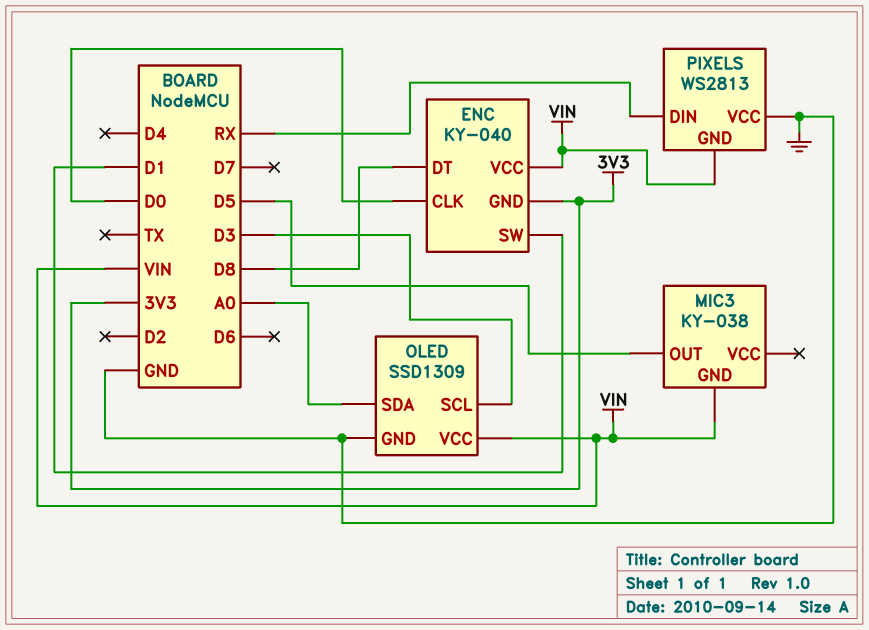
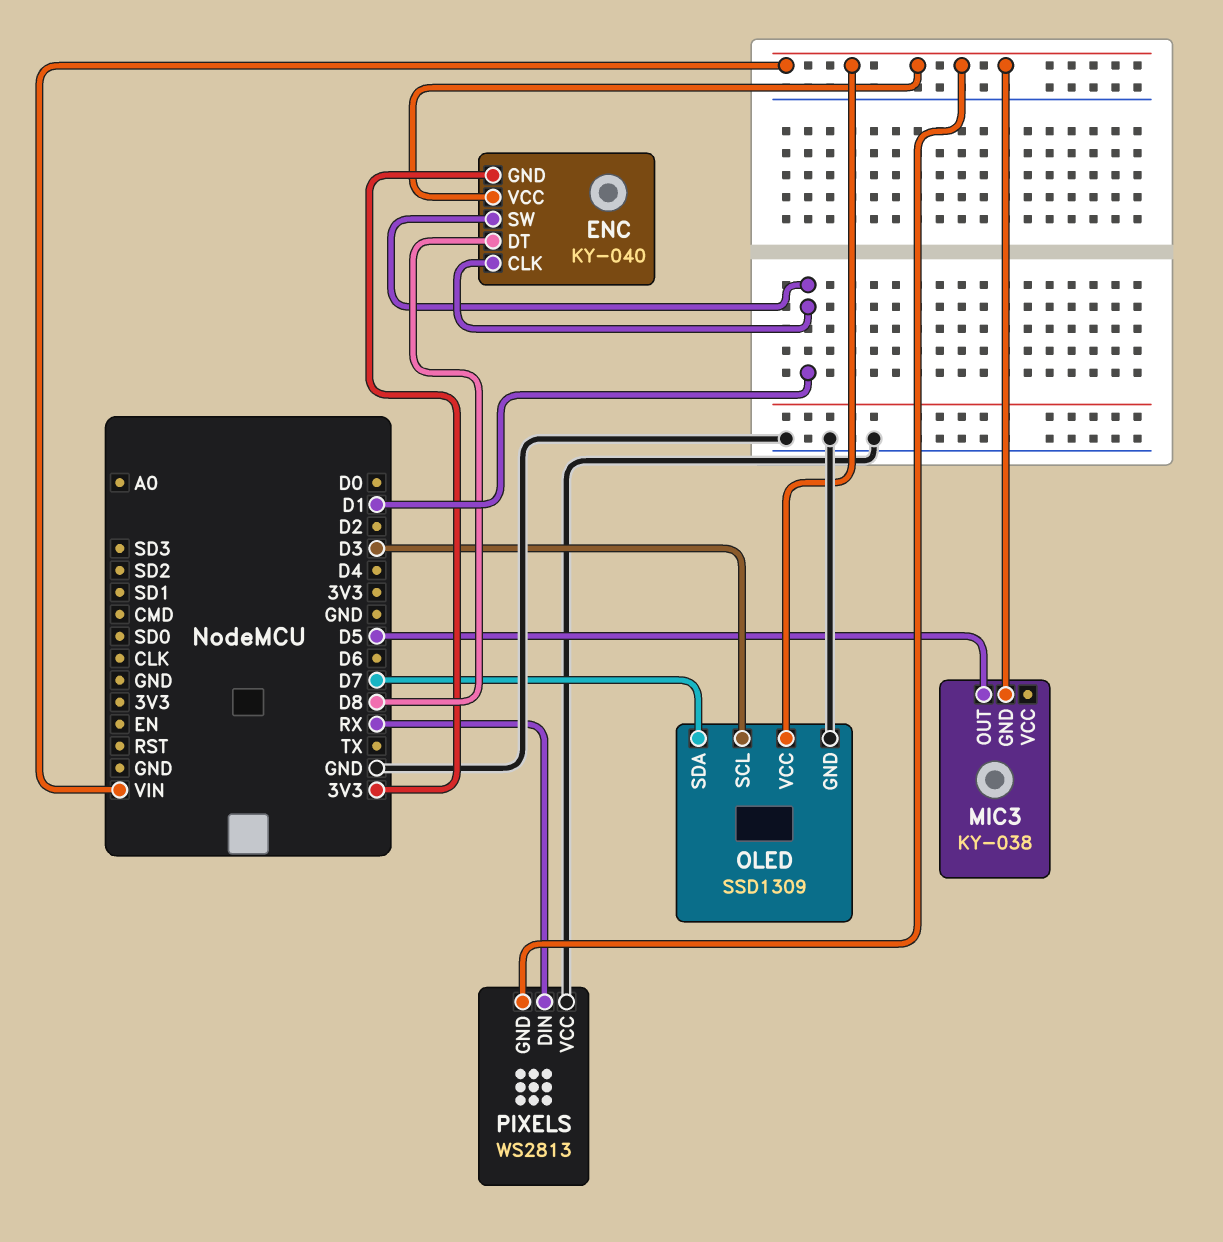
ENC pin CLK: D0 -> D1
OLED pin SDA: A0 -> D7

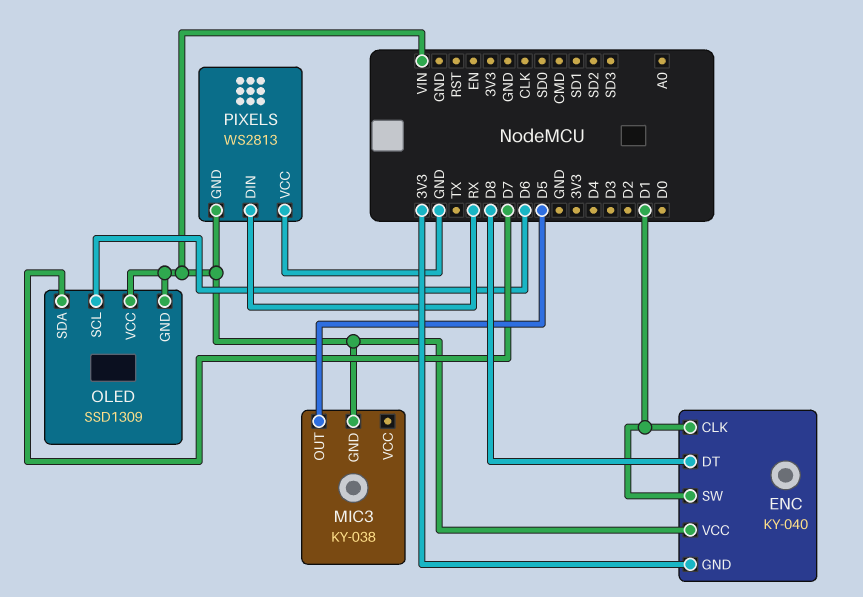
OLED pin GND: GND -> VIN
OLED pin SCL: D3 -> D6

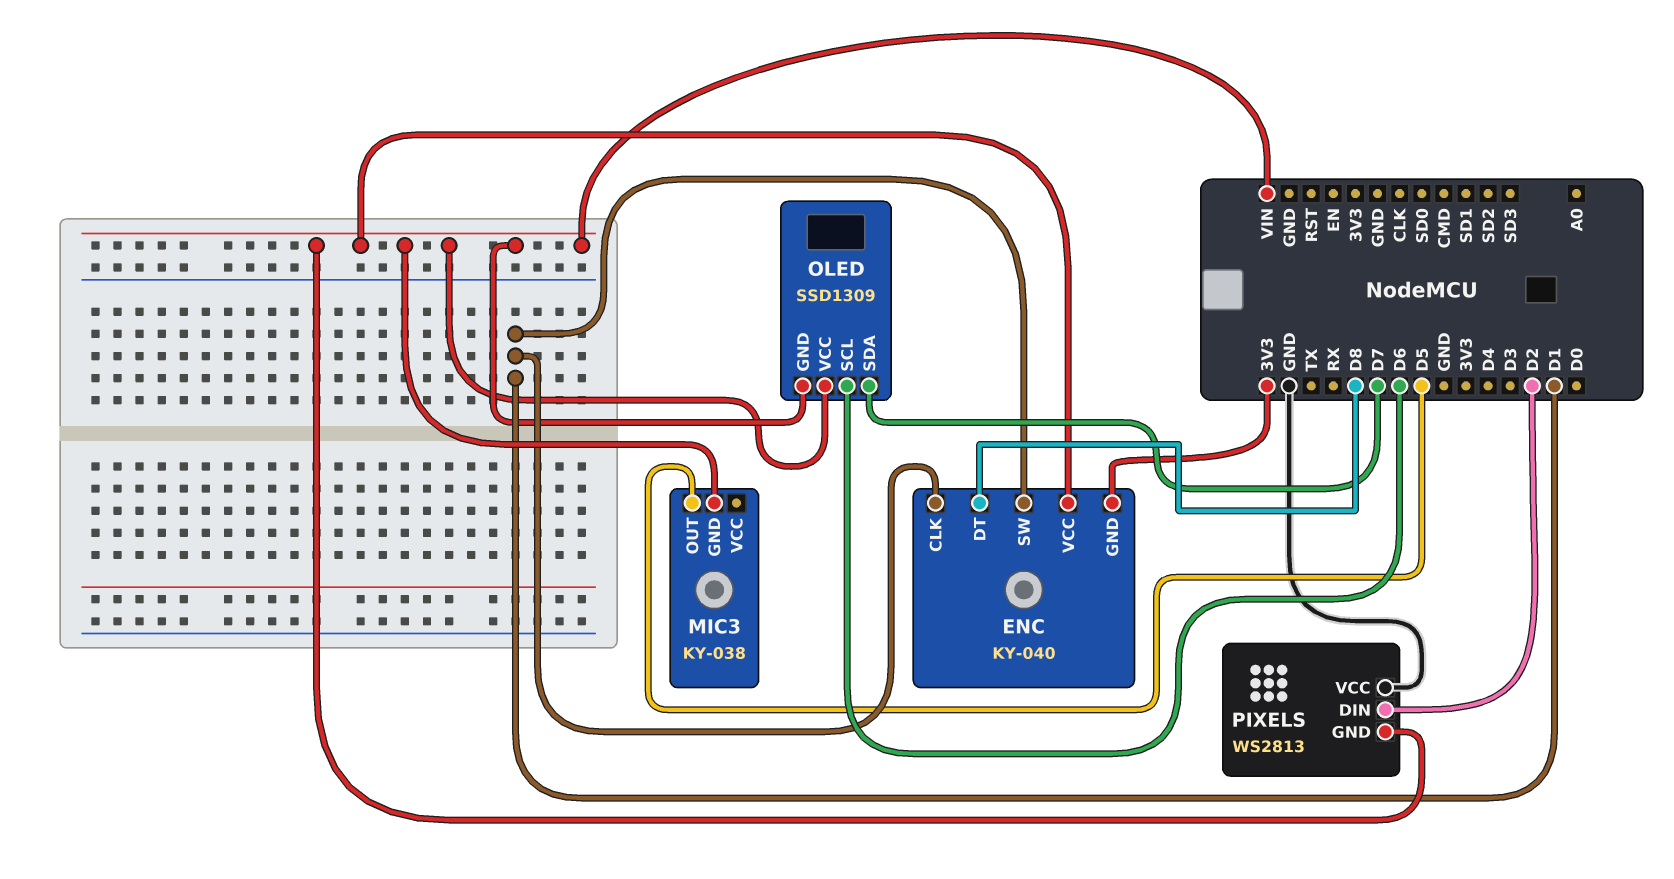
PIXELS pin DIN: RX -> D2

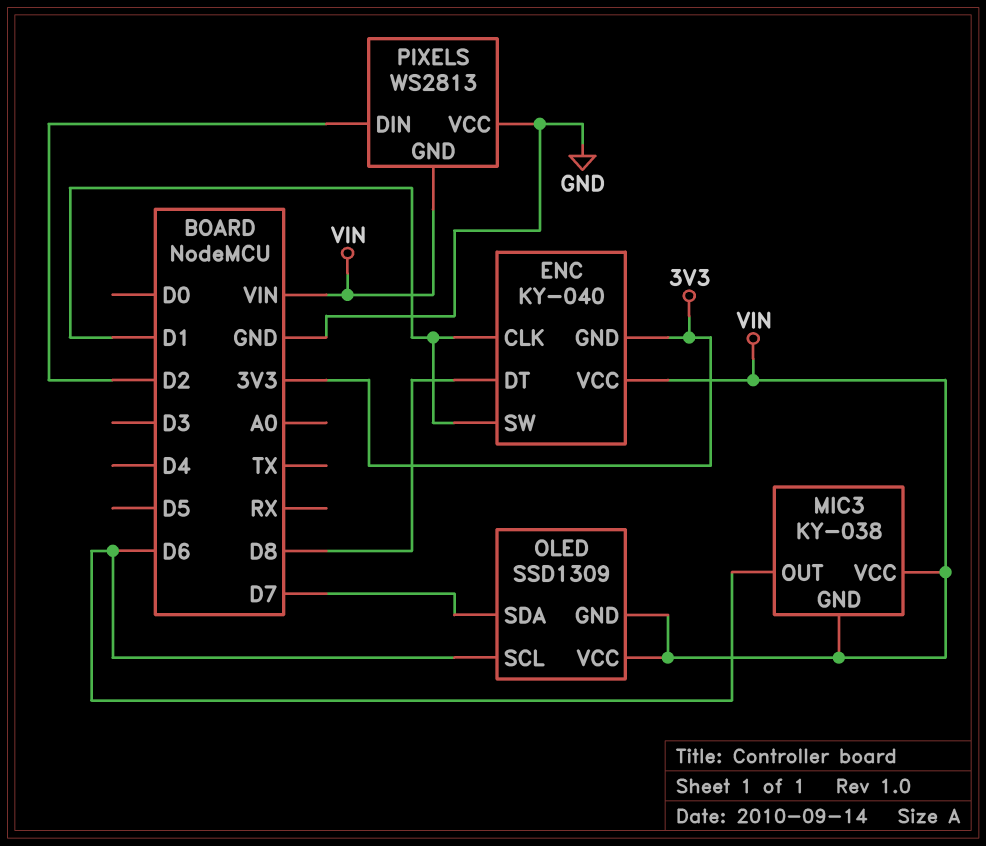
MIC3 pin OUT: D5 -> D6
MIC3 pin VCC: none -> VIN

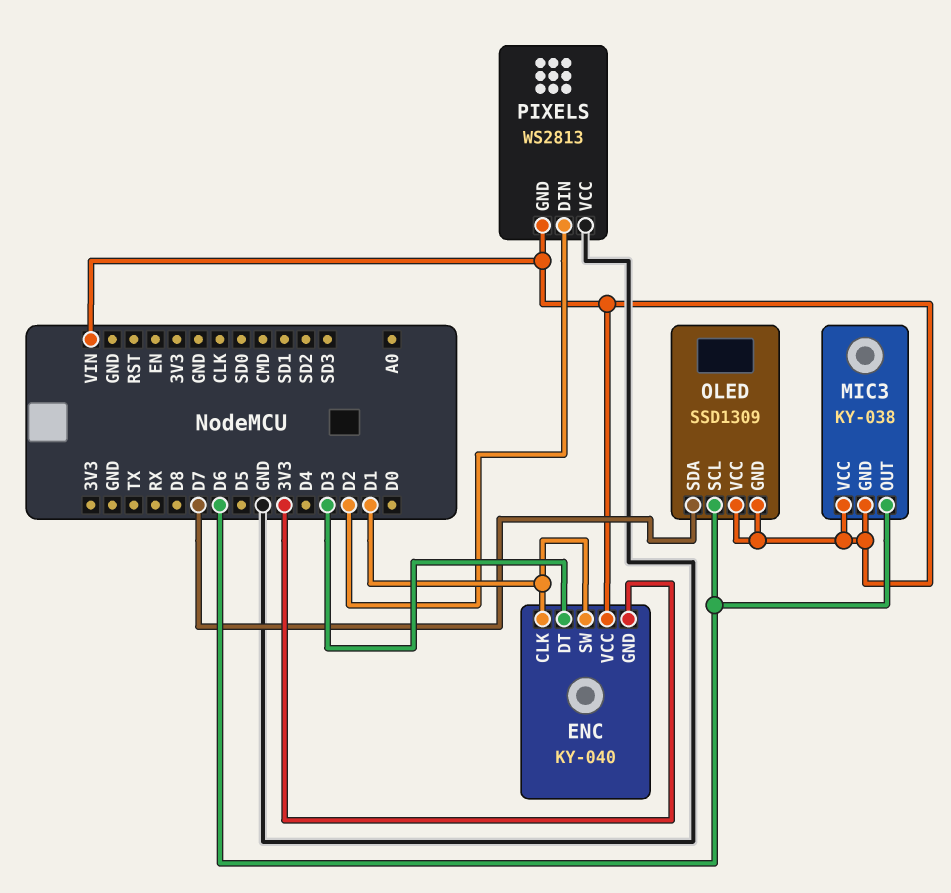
ENC pin DT: D8 -> D3

